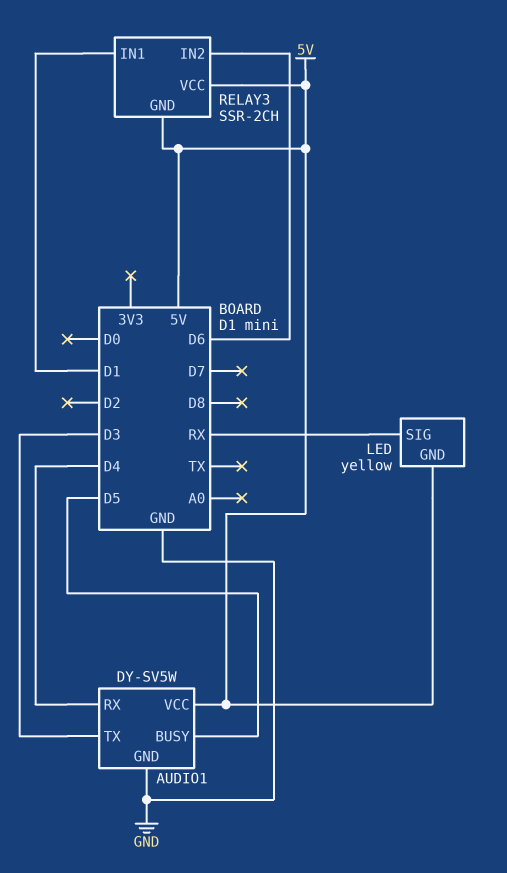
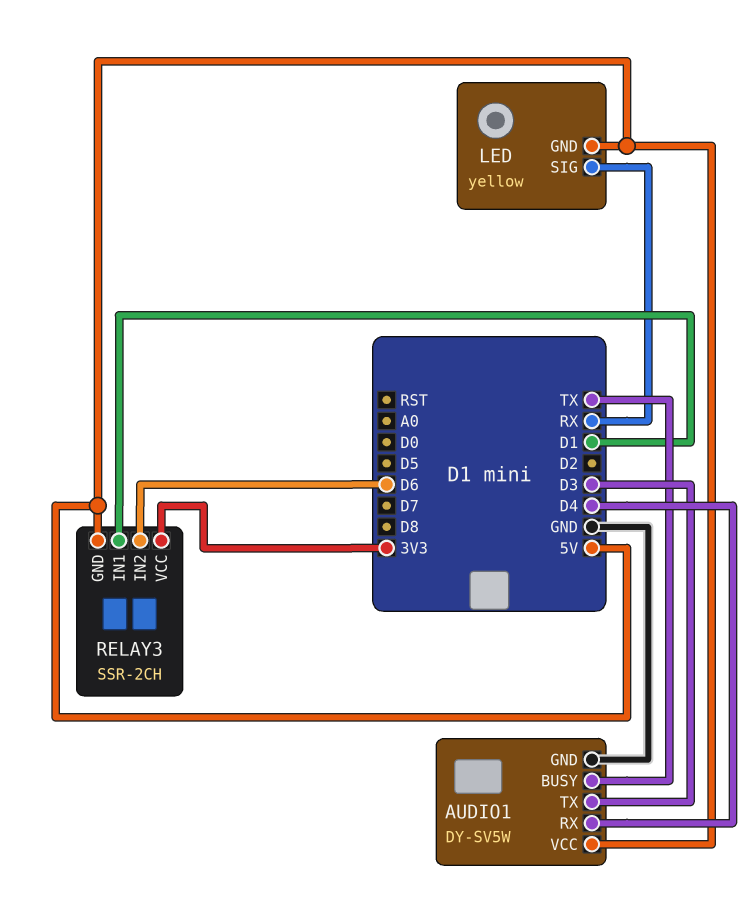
AUDIO1 pin BUSY: D5 -> TX
RELAY3 pin VCC: 5V -> 3V3

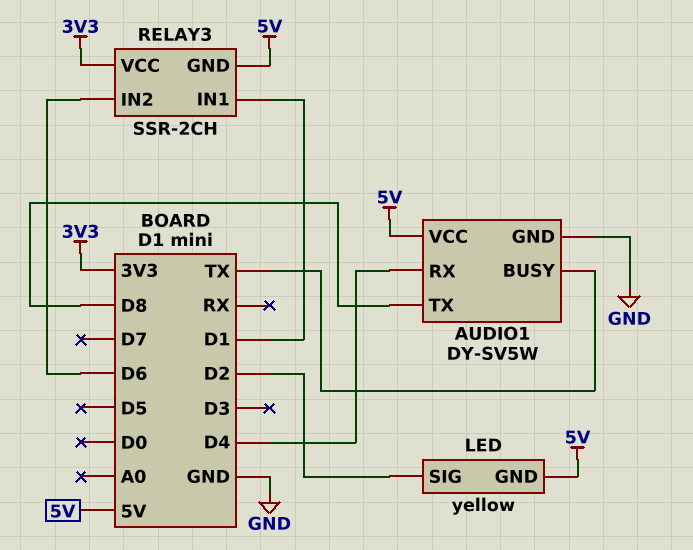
AUDIO1 pin TX: D3 -> D8
LED pin SIG: RX -> D2

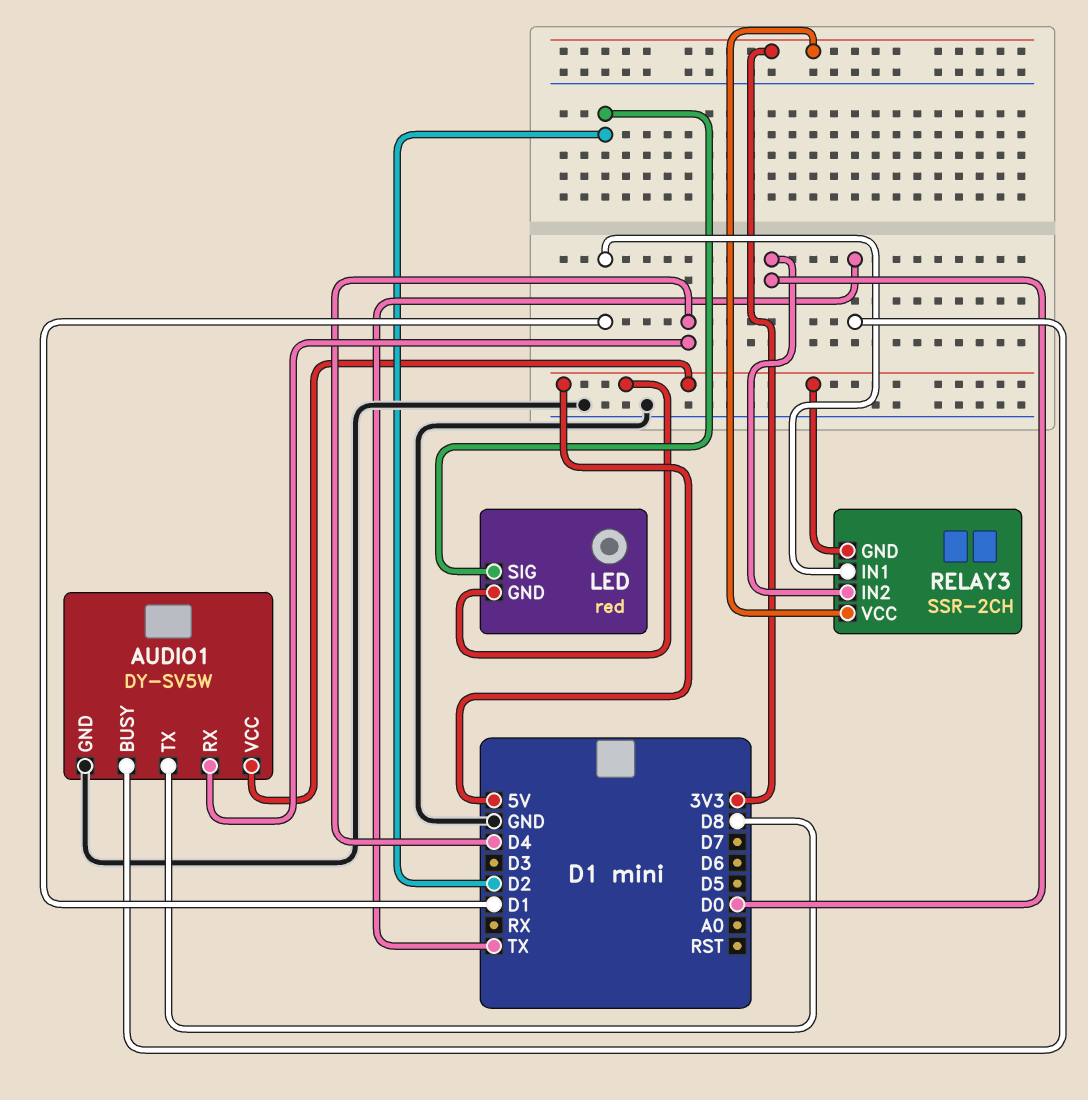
LED: yellow -> red
RELAY3 pin IN2: D6 -> D0

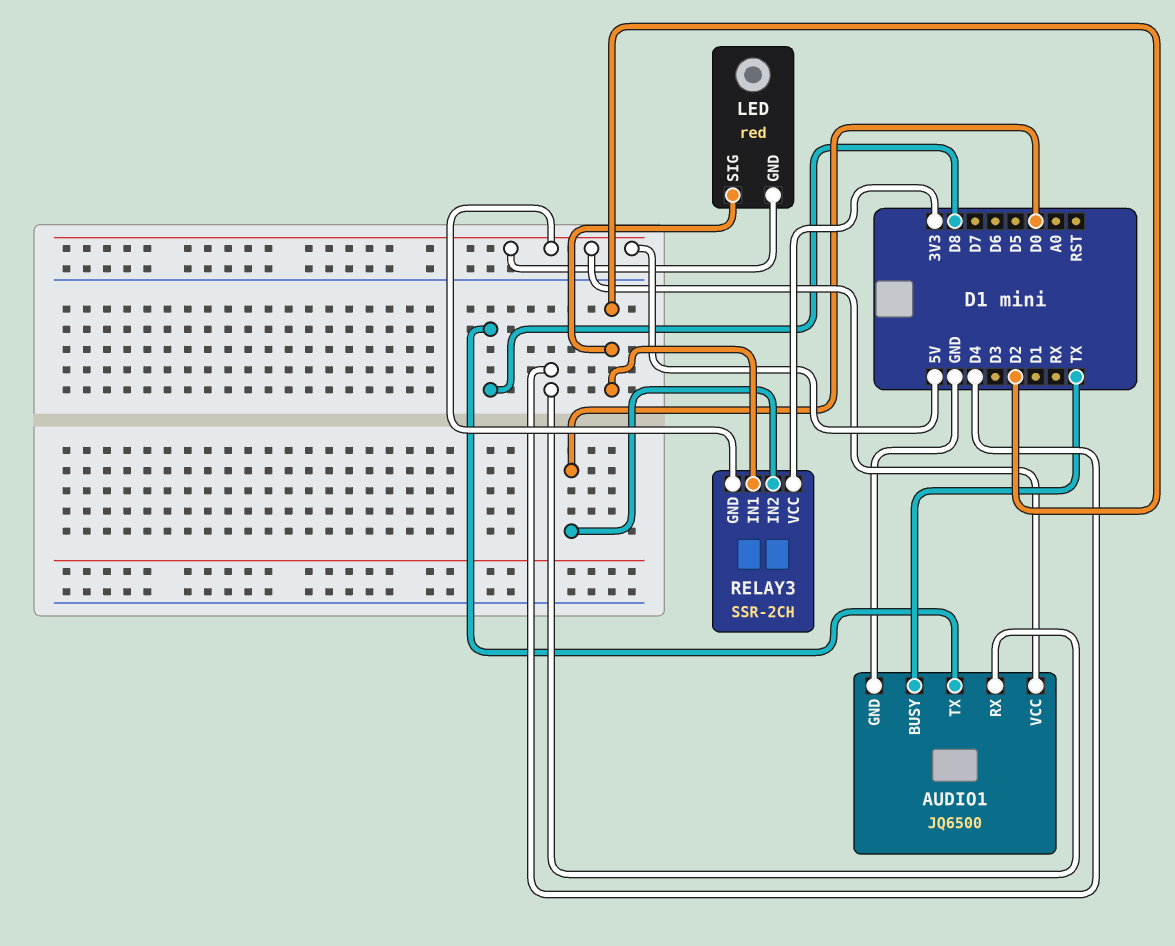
AUDIO1: DY-SV5W -> JQ6500
RELAY3 pin IN1: D1 -> D2

